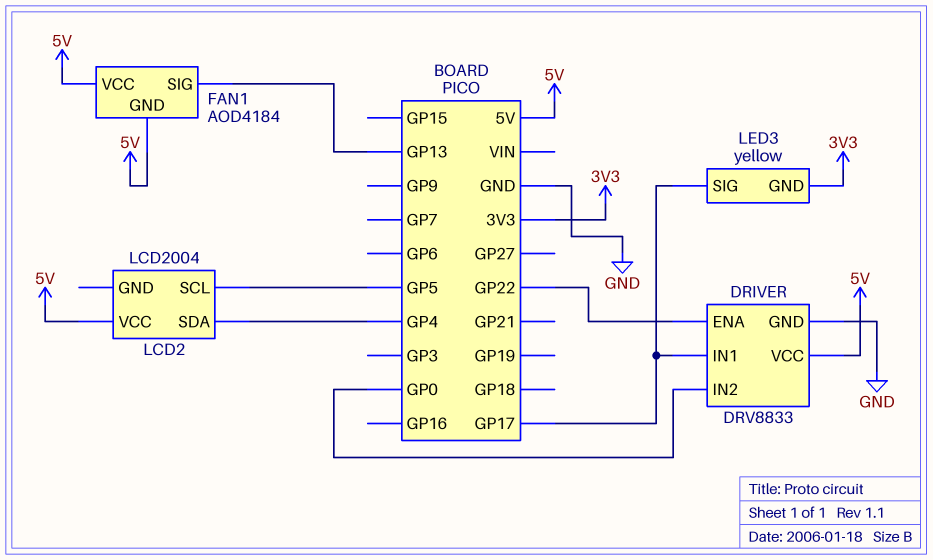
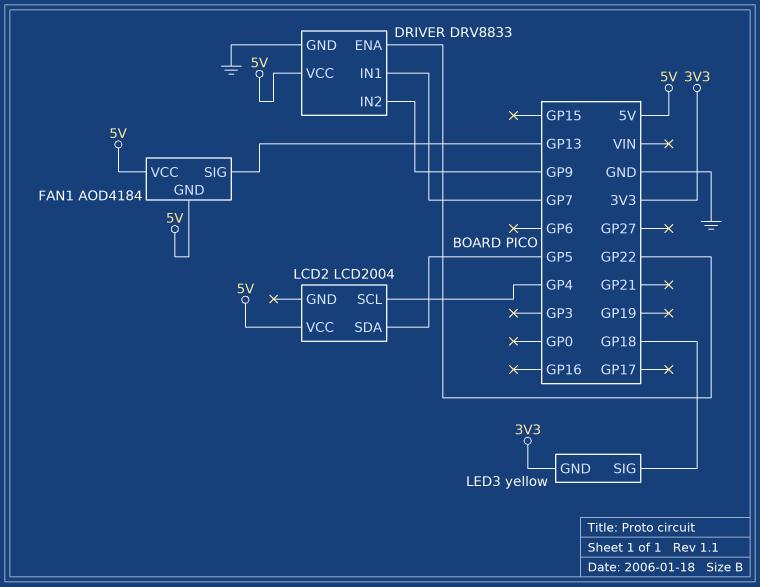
DRIVER pin IN1: GP17 -> GP7
DRIVER pin IN2: GP0 -> GP9
LCD2 pin SCL: GP5 -> GP4
LCD2 pin SDA: GP4 -> GP5
LED3 pin SIG: GP17 -> GP18

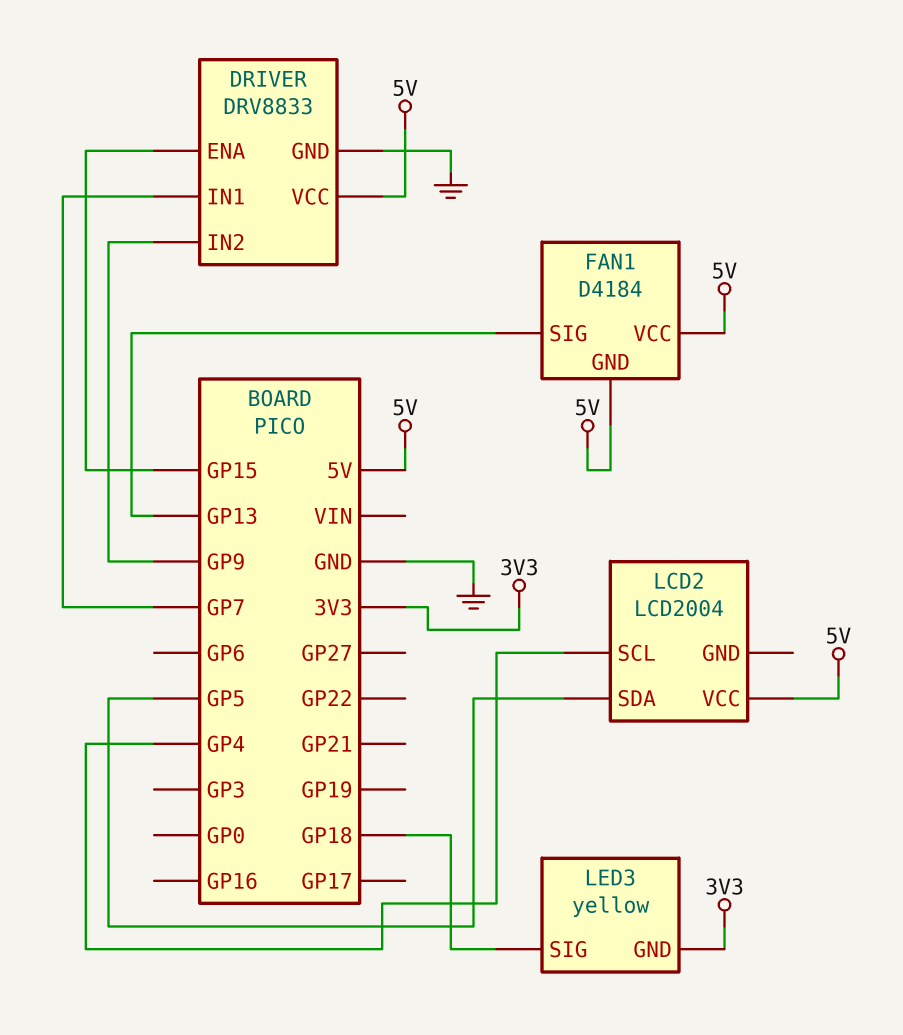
DRIVER pin ENA: GP22 -> GP15
FAN1: AOD4184 -> D4184

